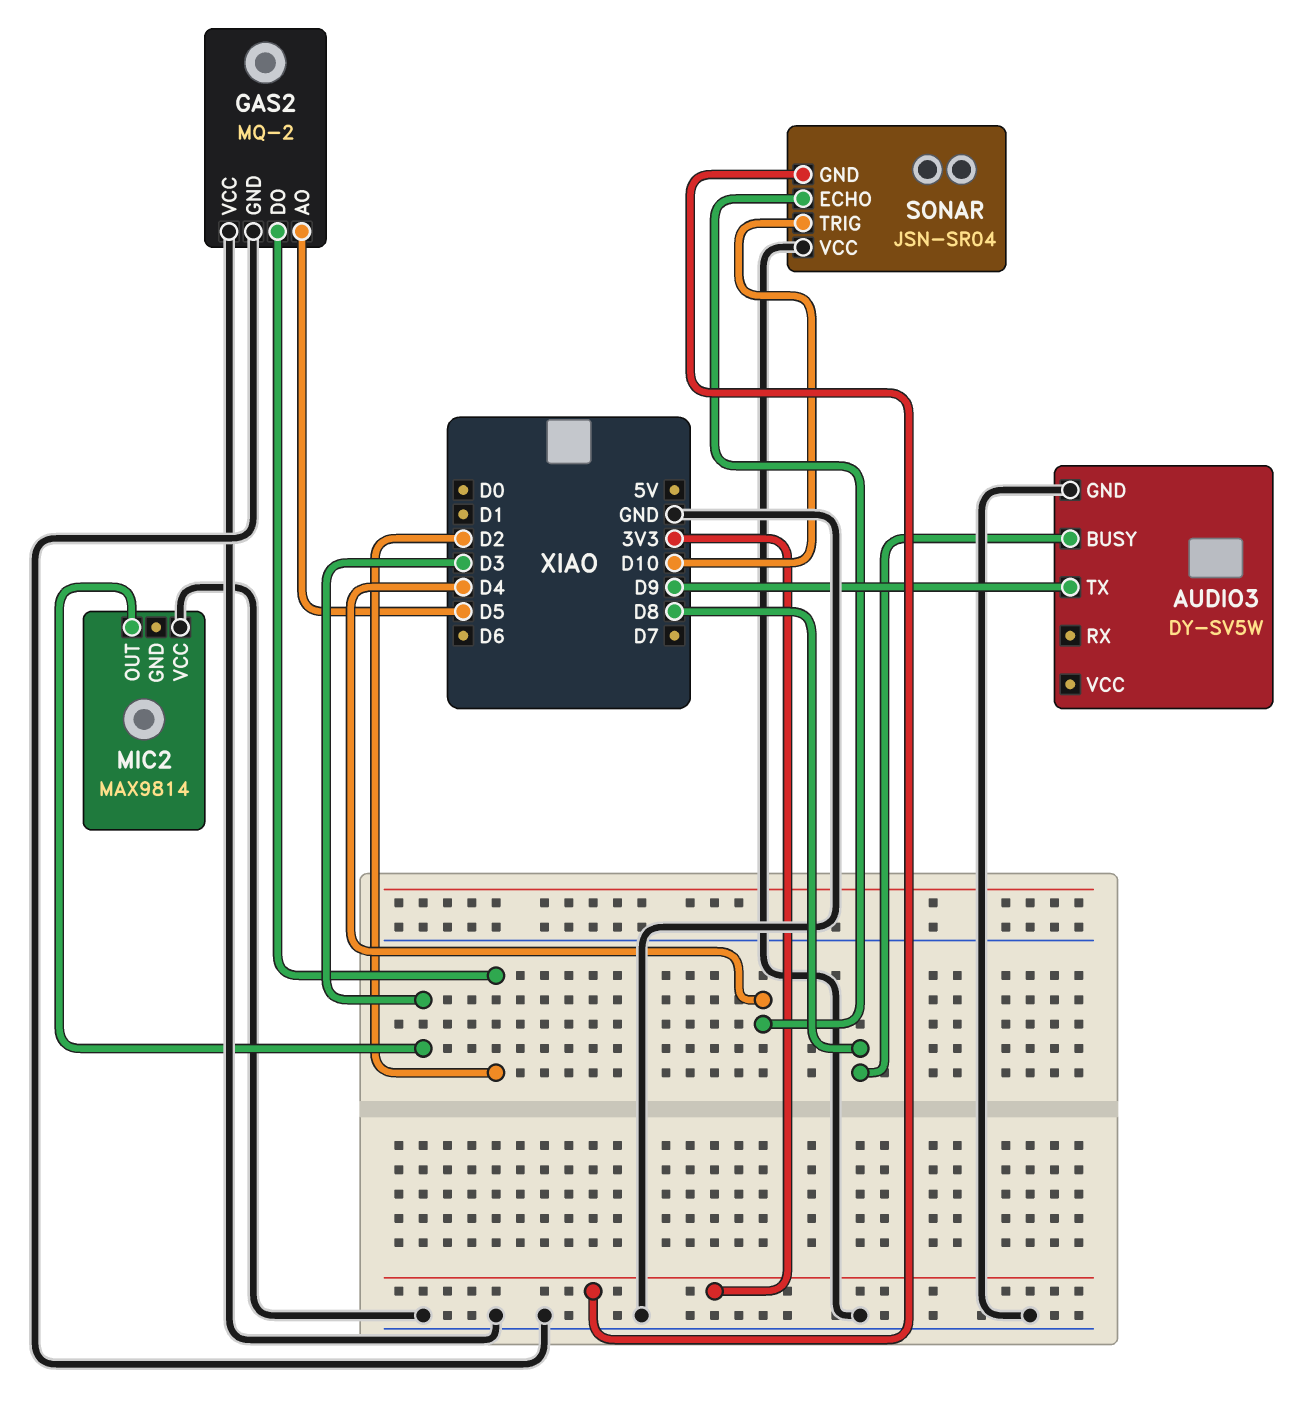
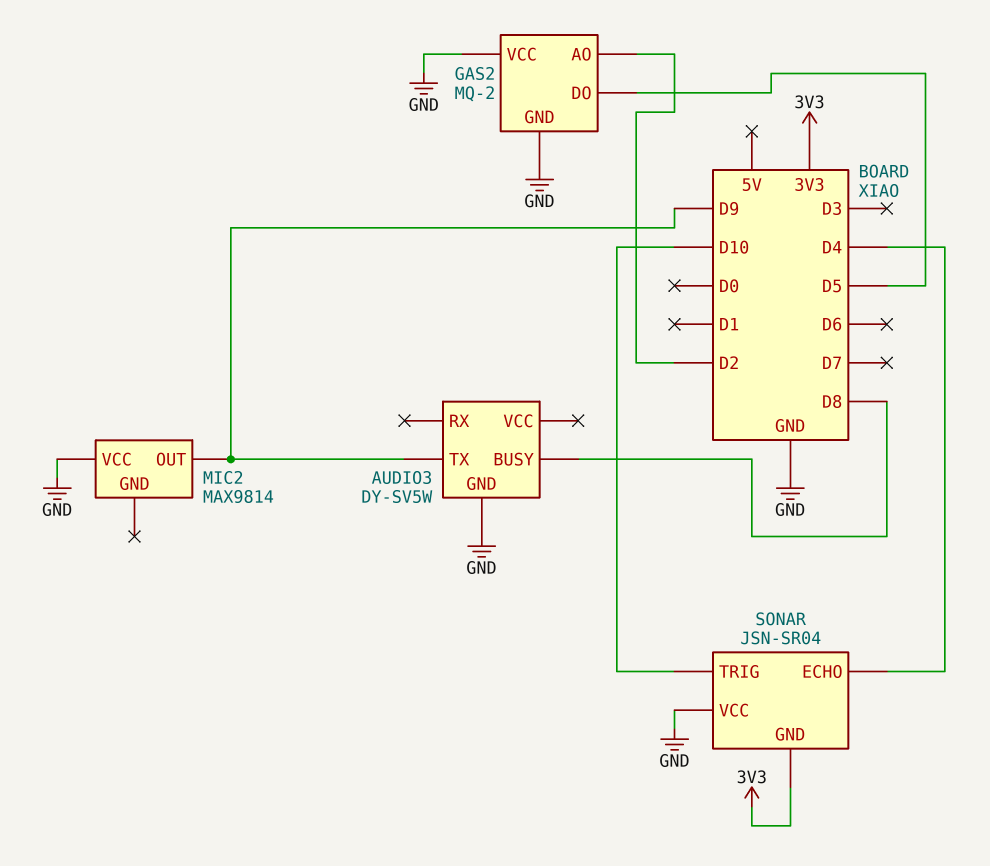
GAS2 pin AO: D5 -> D2
GAS2 pin DO: D2 -> D5
MIC2 pin OUT: D3 -> D9

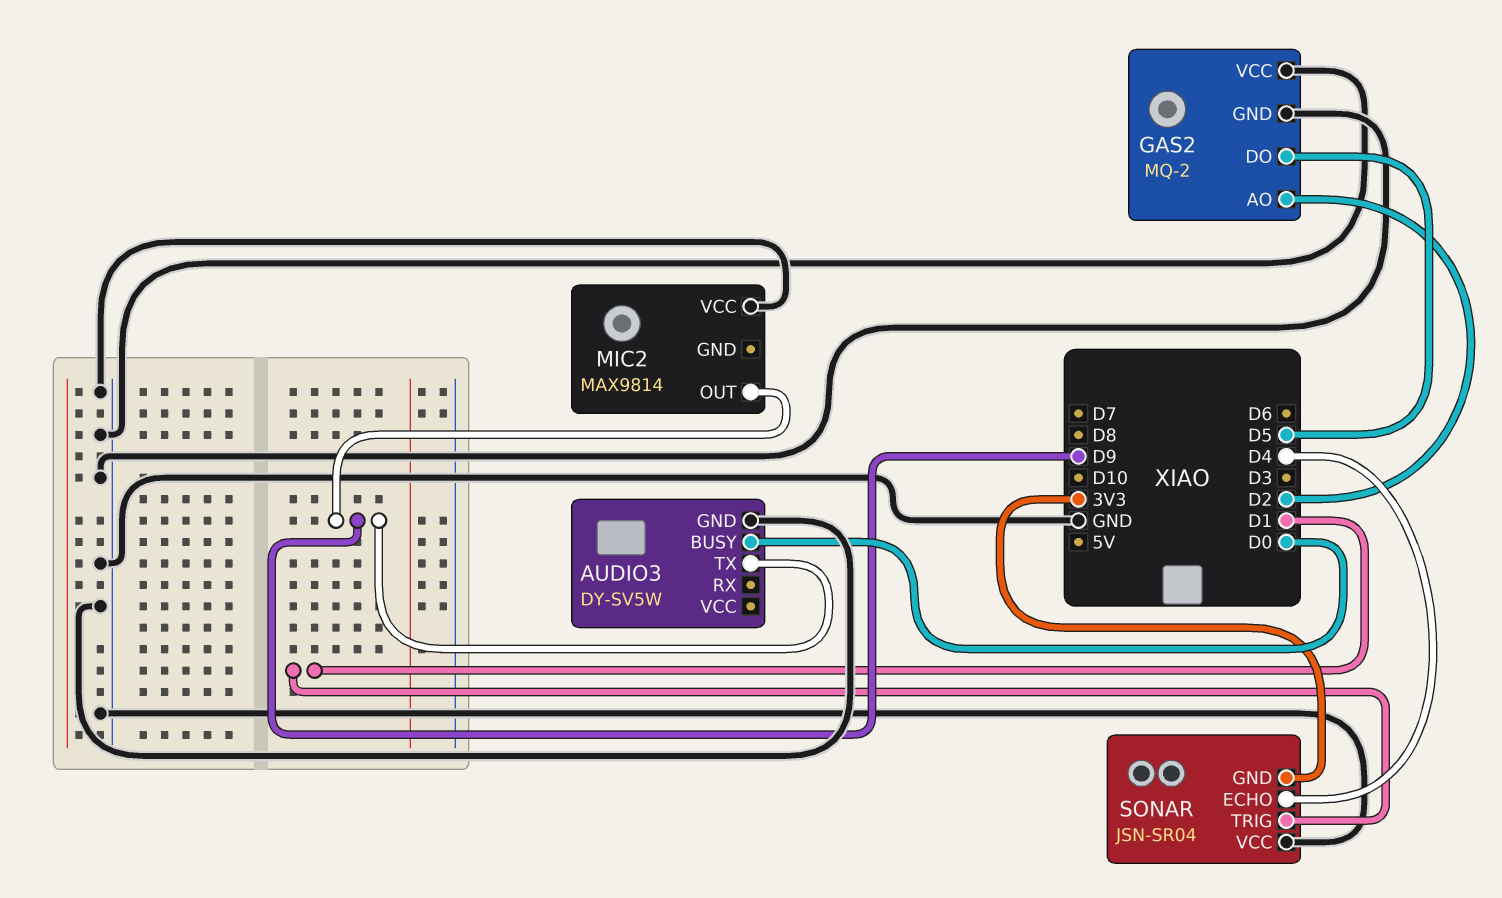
AUDIO3 pin BUSY: D8 -> D0
SONAR pin TRIG: D10 -> D1

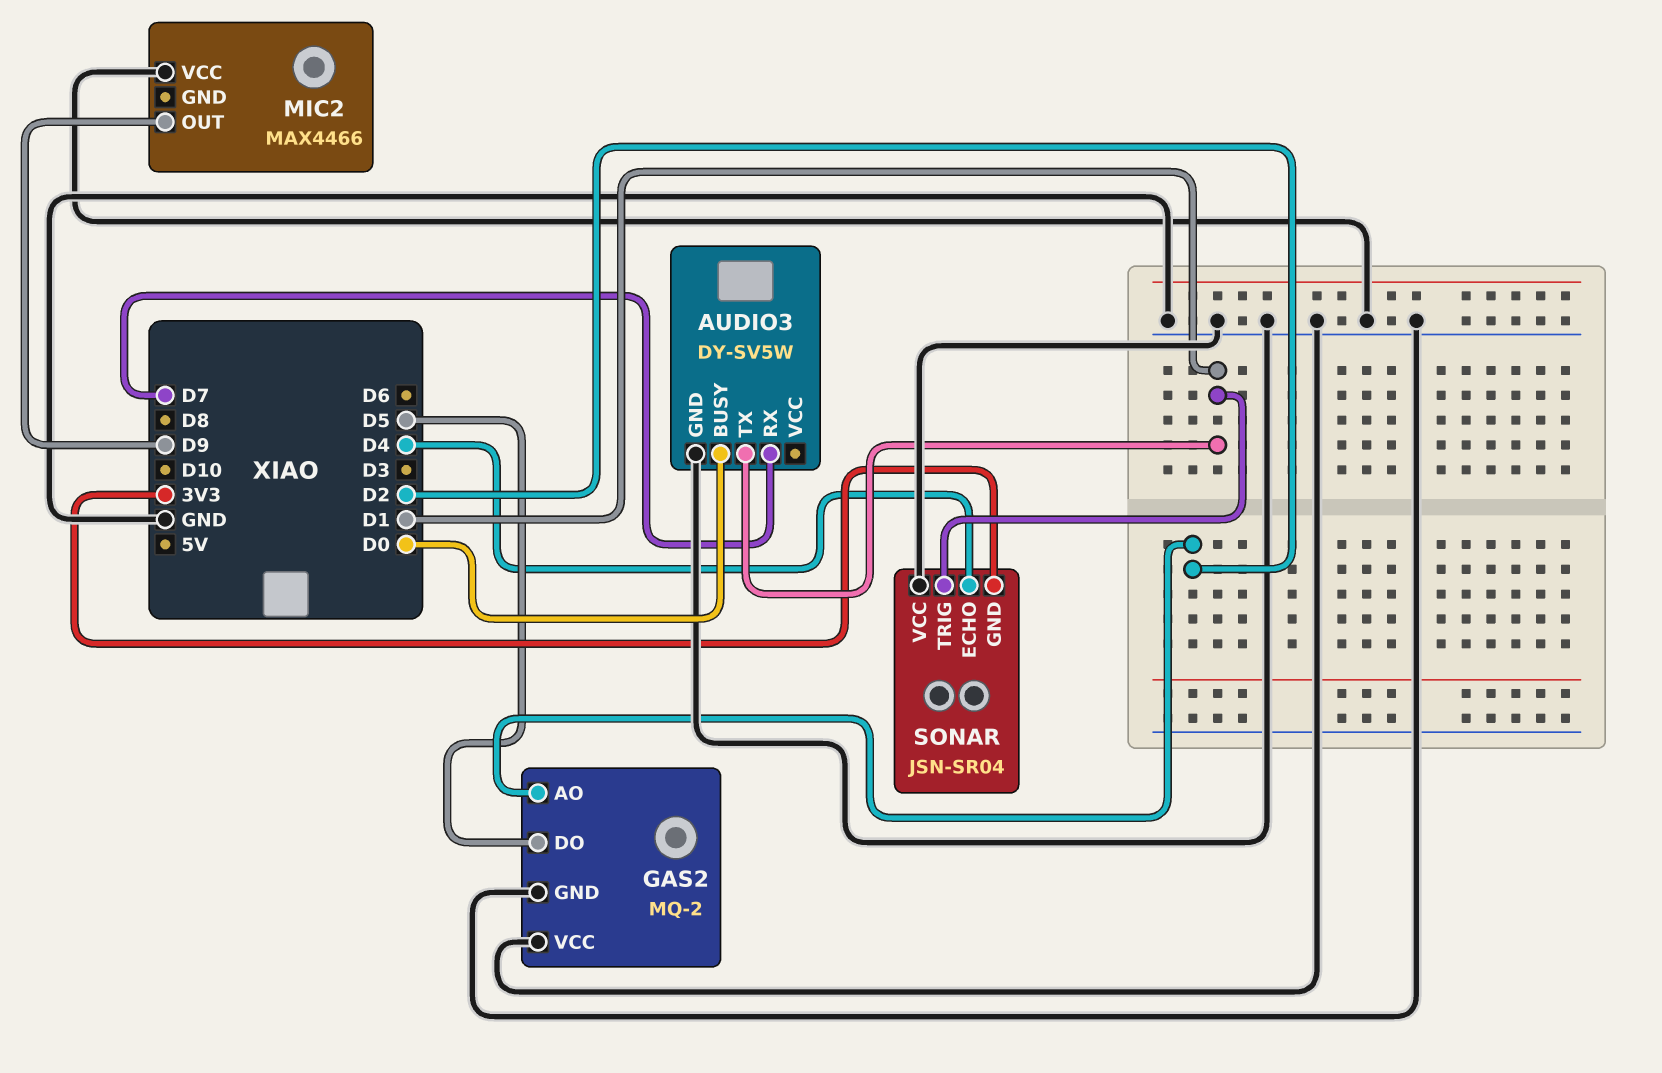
AUDIO3 pin RX: none -> D7
AUDIO3 pin TX: D9 -> D1
MIC2: MAX9814 -> MAX4466

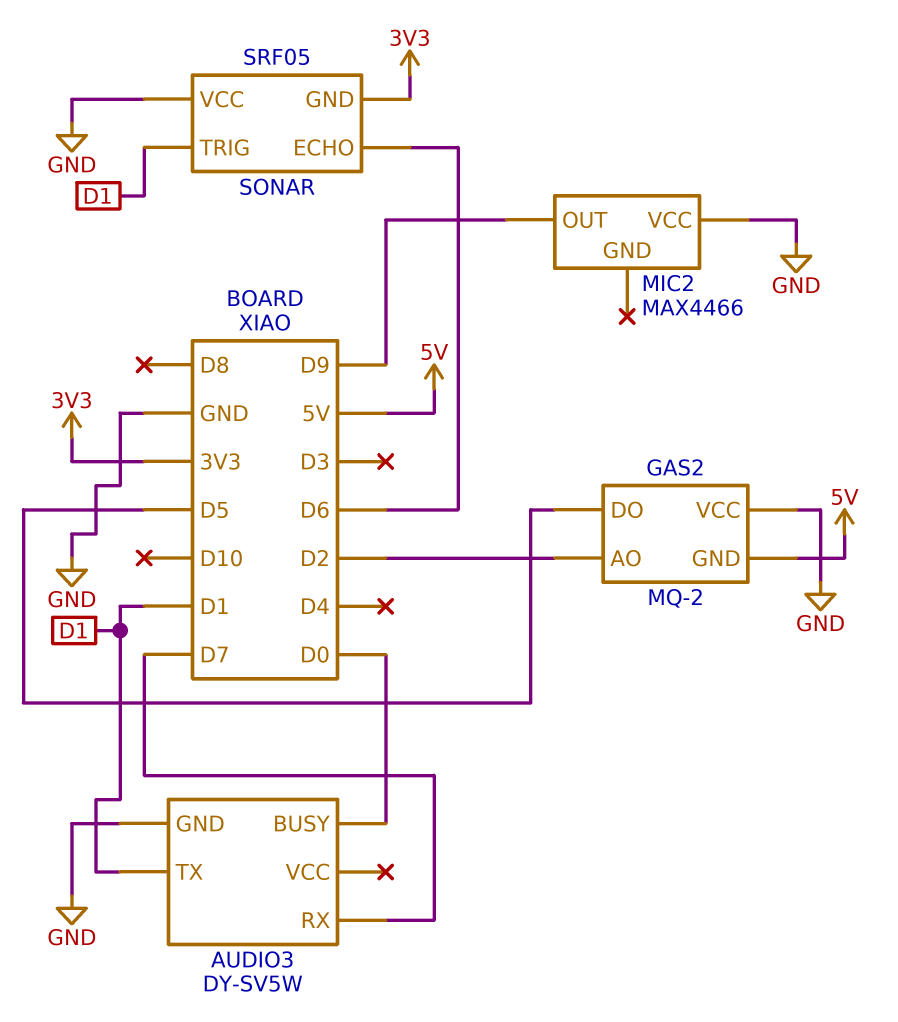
GAS2 pin GND: GND -> 5V
SONAR: JSN-SR04 -> SRF05
SONAR pin ECHO: D4 -> D6

